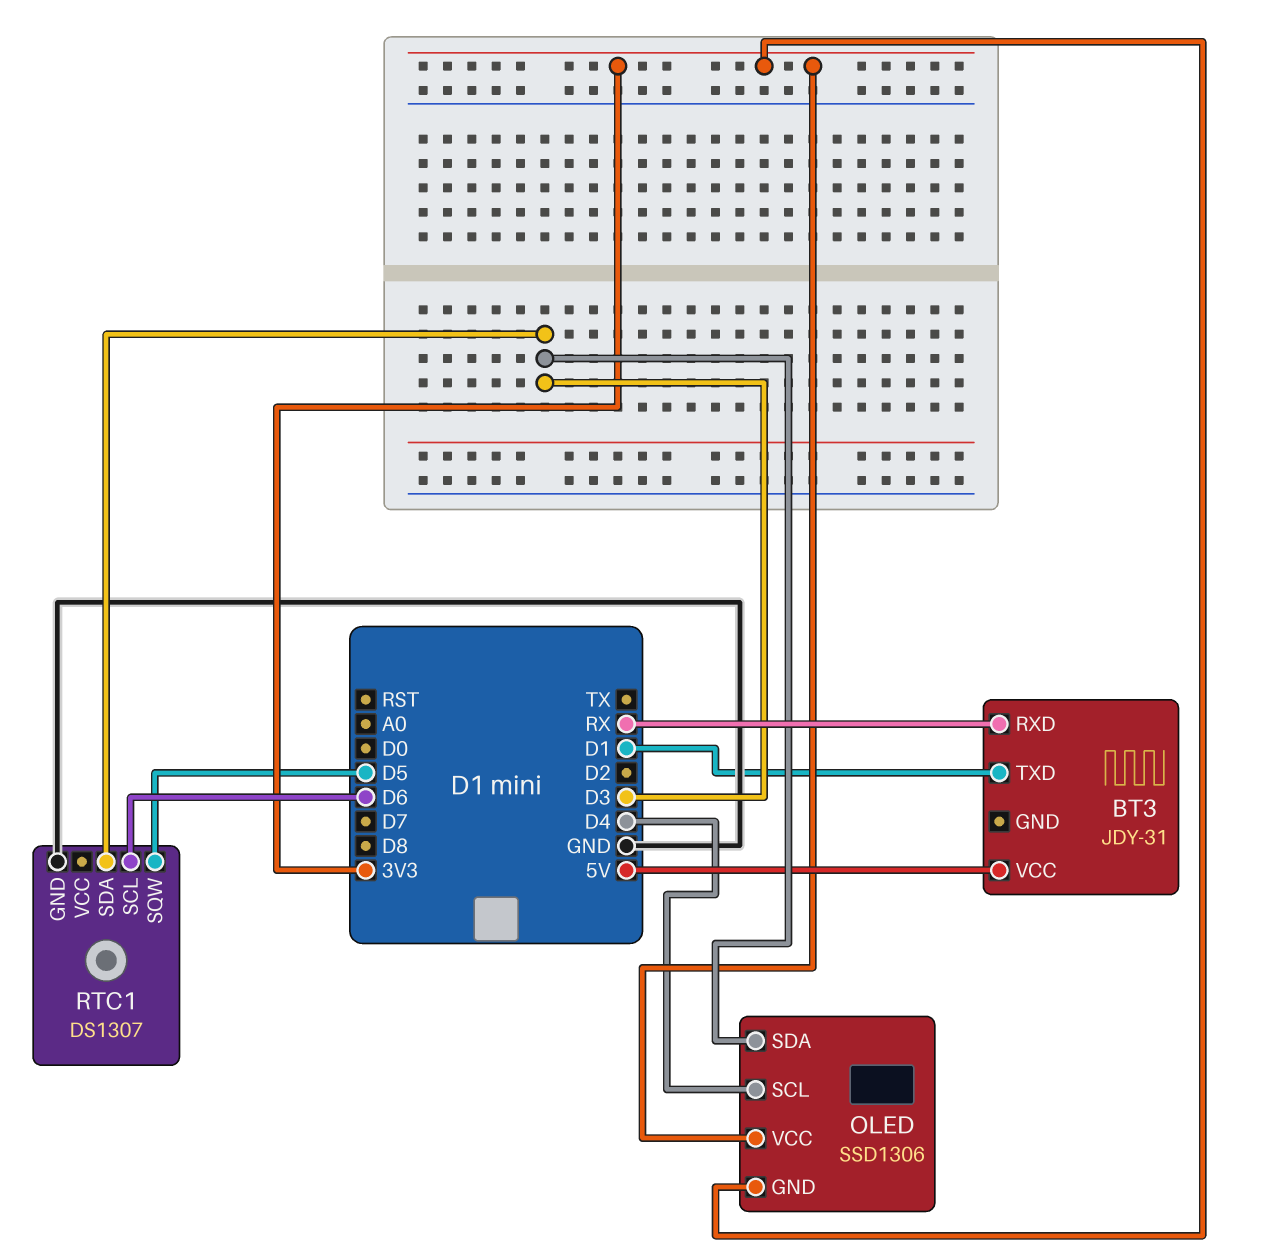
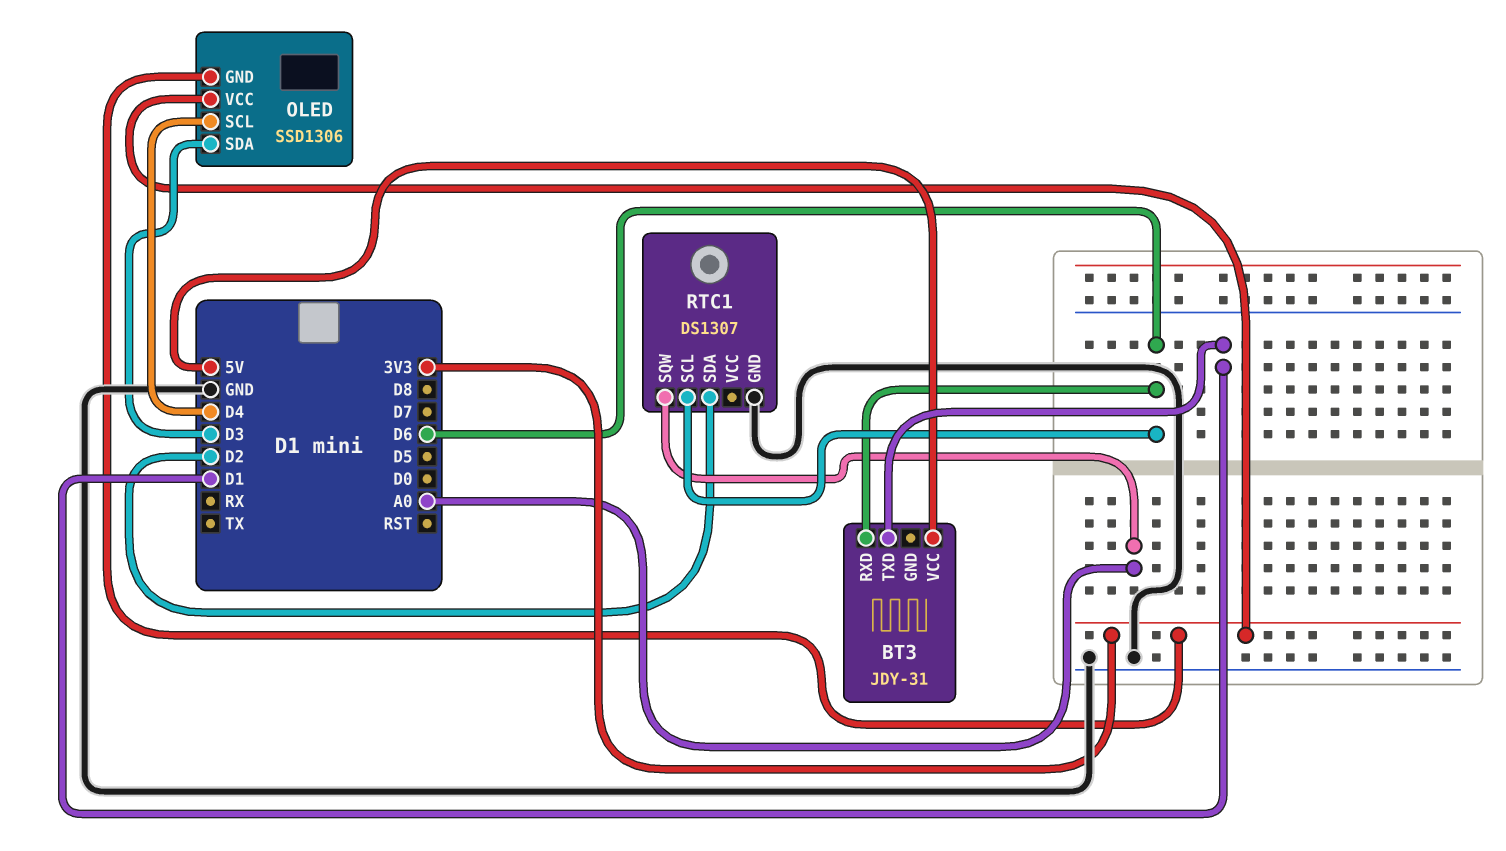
BT3 pin RXD: RX -> D6
RTC1 pin SDA: D3 -> D2
RTC1 pin SQW: D5 -> A0

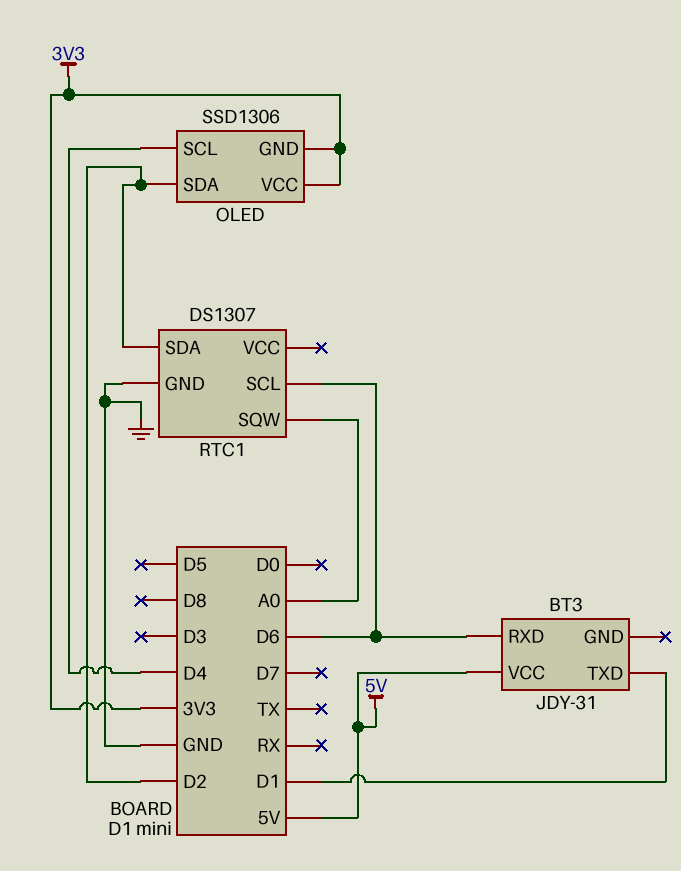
OLED pin SDA: D3 -> D2

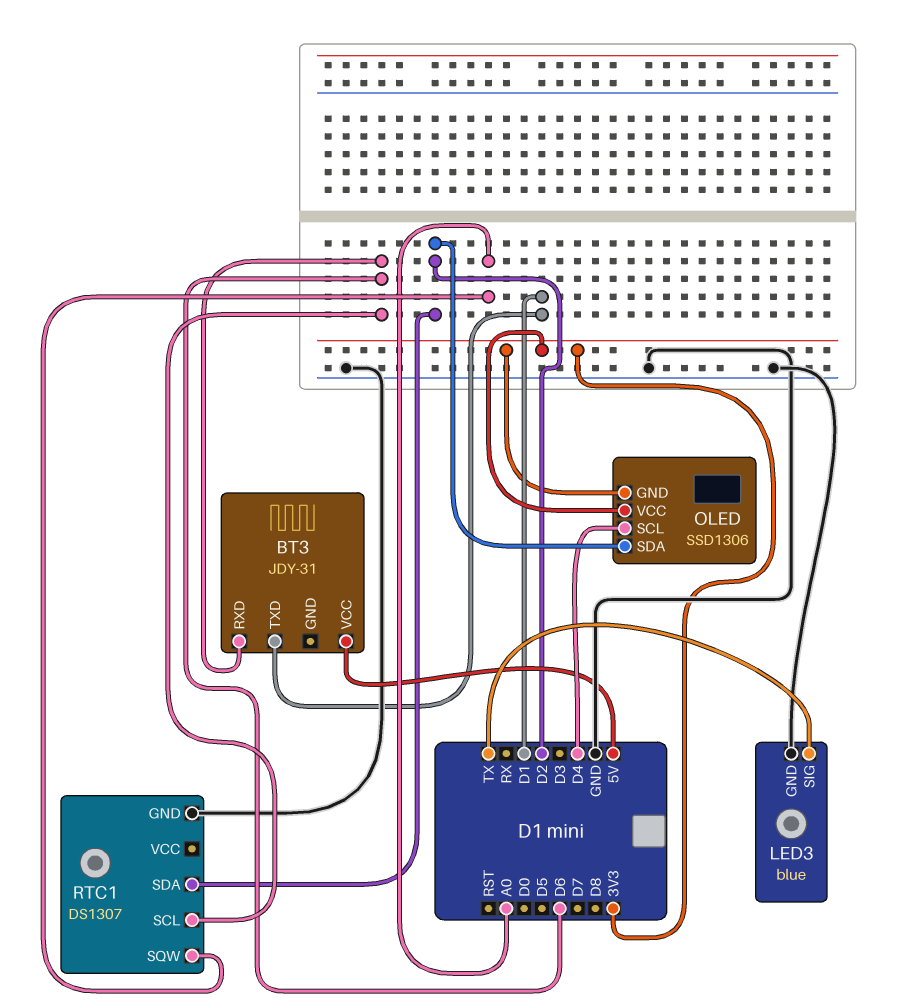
LED3: none -> blue
LED3 pin GND: none -> GND
LED3 pin SIG: none -> TX

